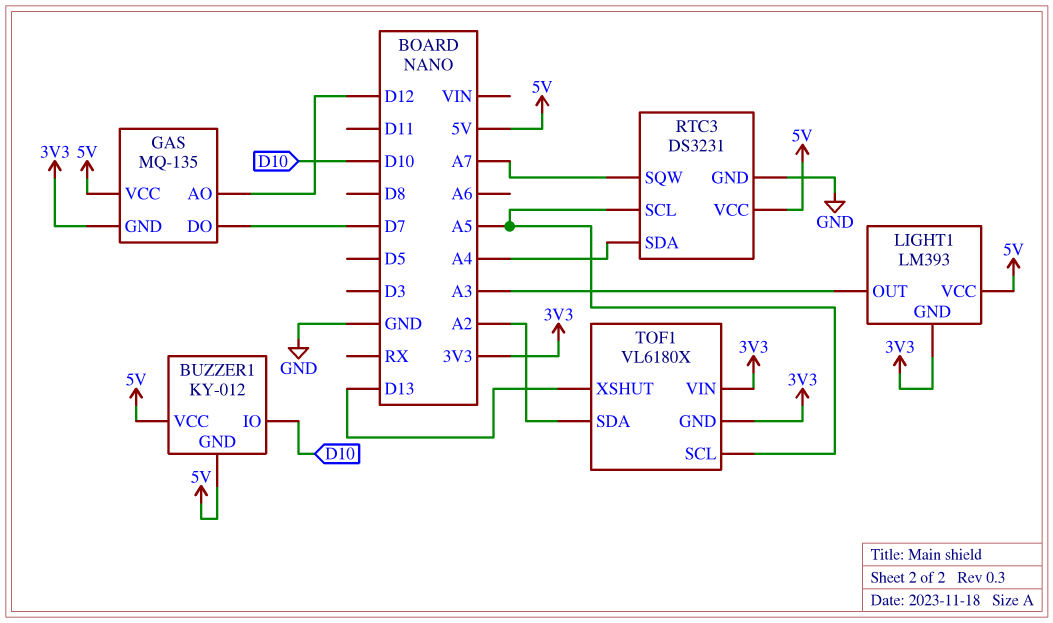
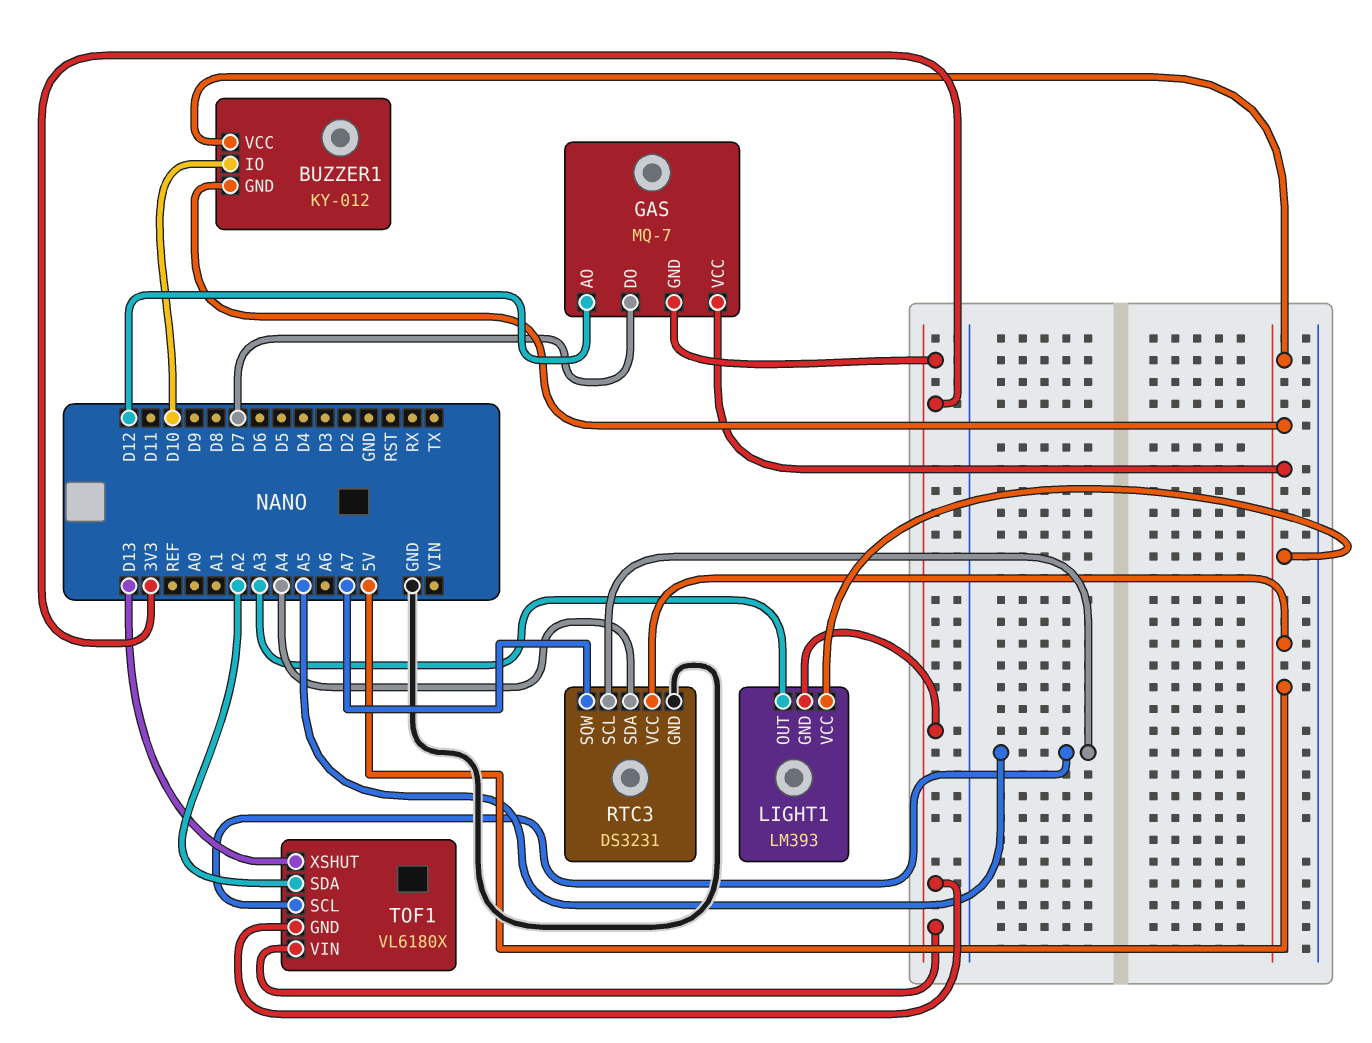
GAS: MQ-135 -> MQ-7

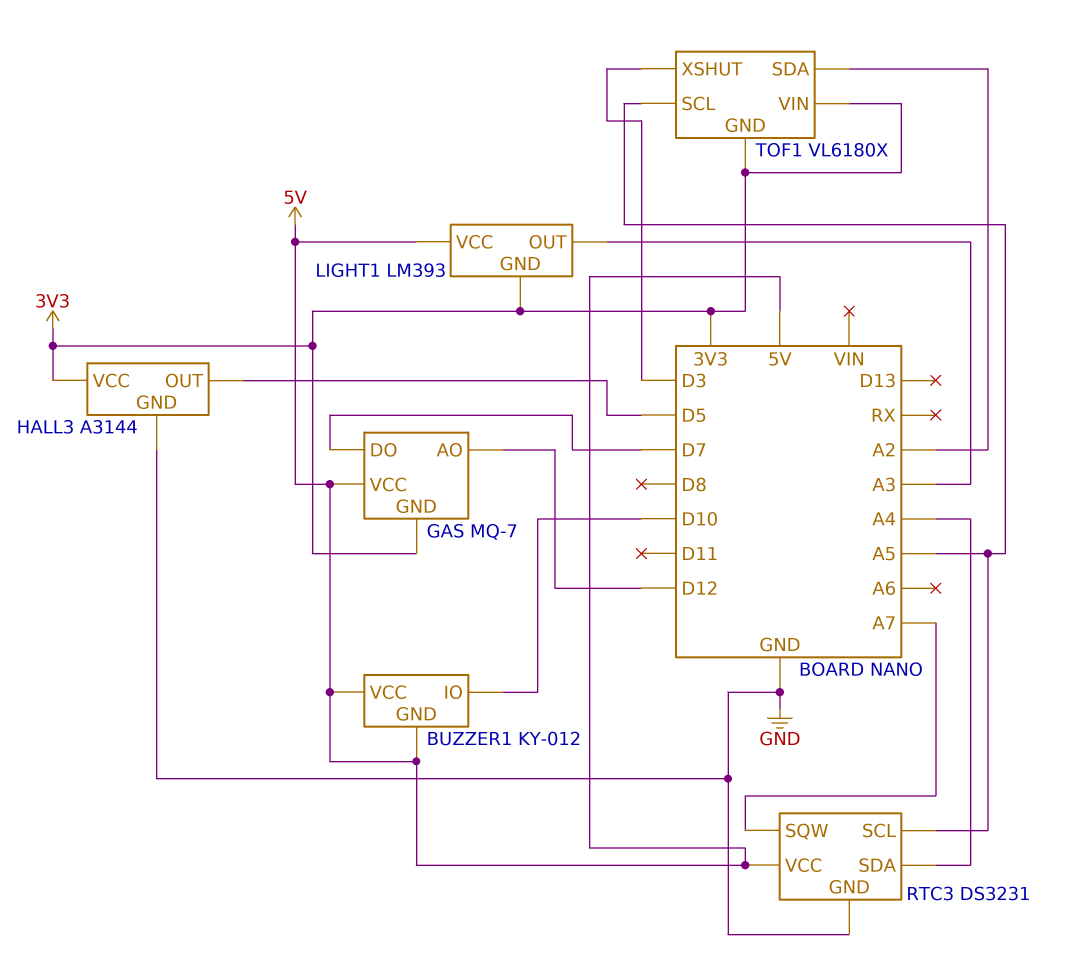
HALL3: none -> A3144
HALL3 pin GND: none -> GND
HALL3 pin OUT: none -> D5
HALL3 pin VCC: none -> 3V3
TOF1 pin XSHUT: D13 -> D3

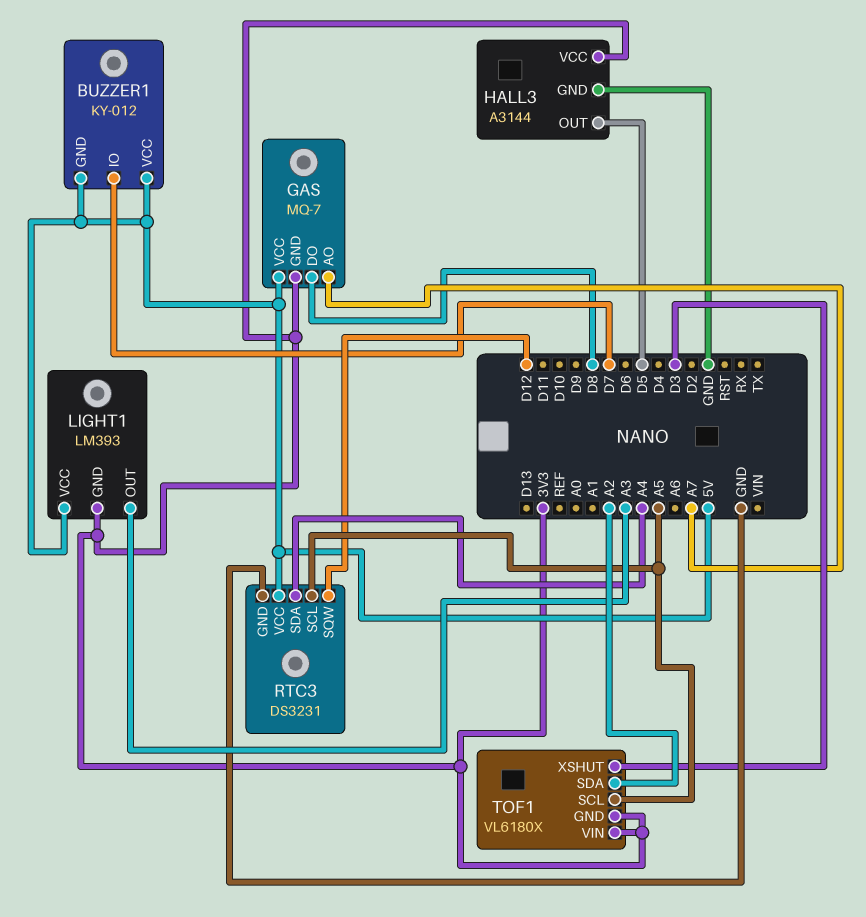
BUZZER1 pin IO: D10 -> D7
GAS pin AO: D12 -> A7
GAS pin DO: D7 -> D8
RTC3 pin SQW: A7 -> D12

